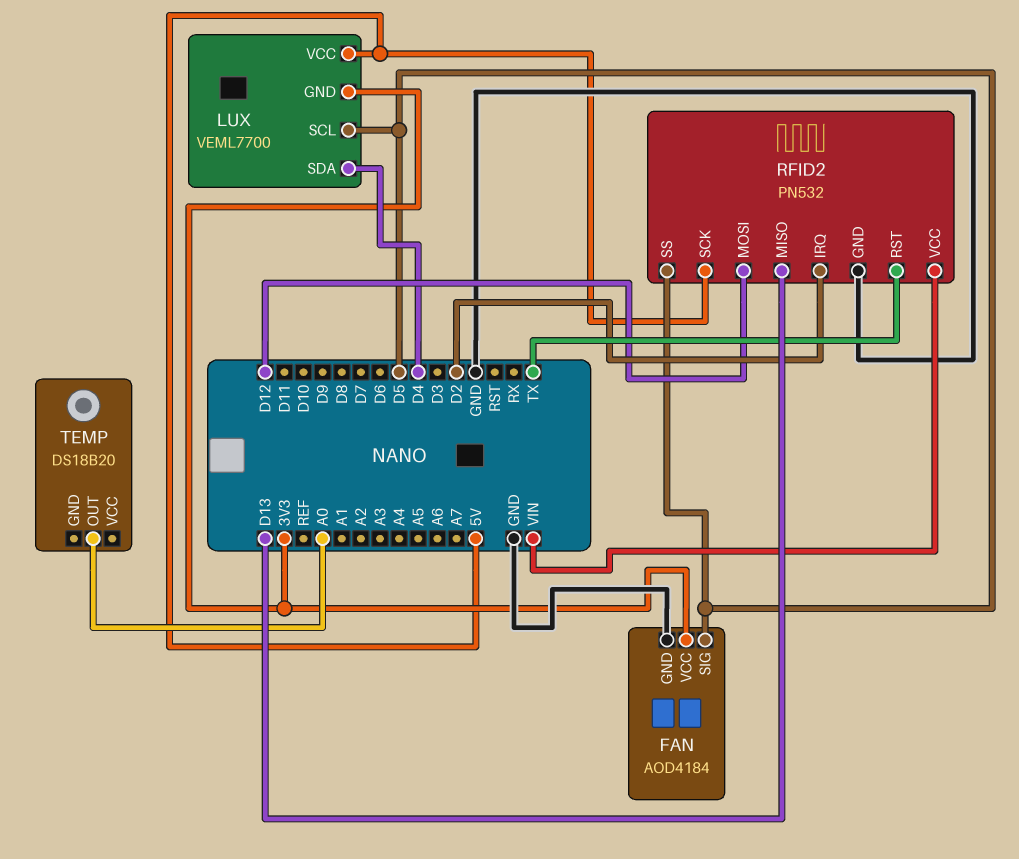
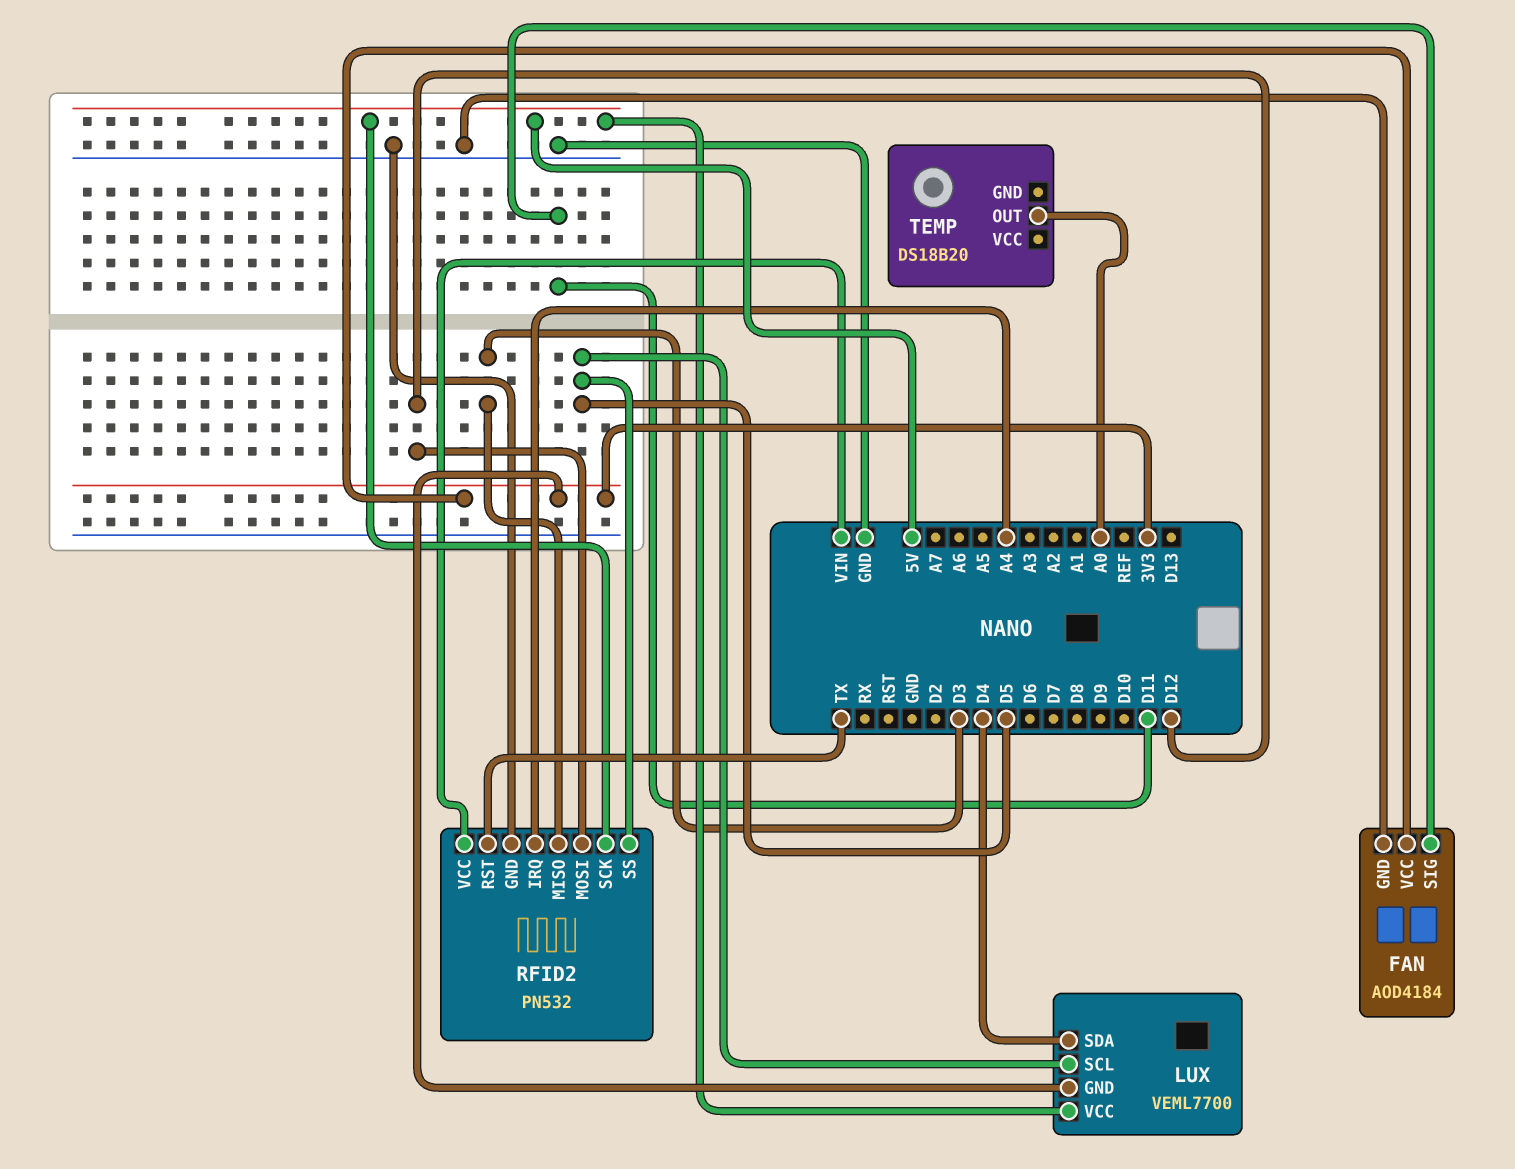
FAN pin SIG: D5 -> D11
RFID2 pin IRQ: D2 -> A4
RFID2 pin MISO: D13 -> D3

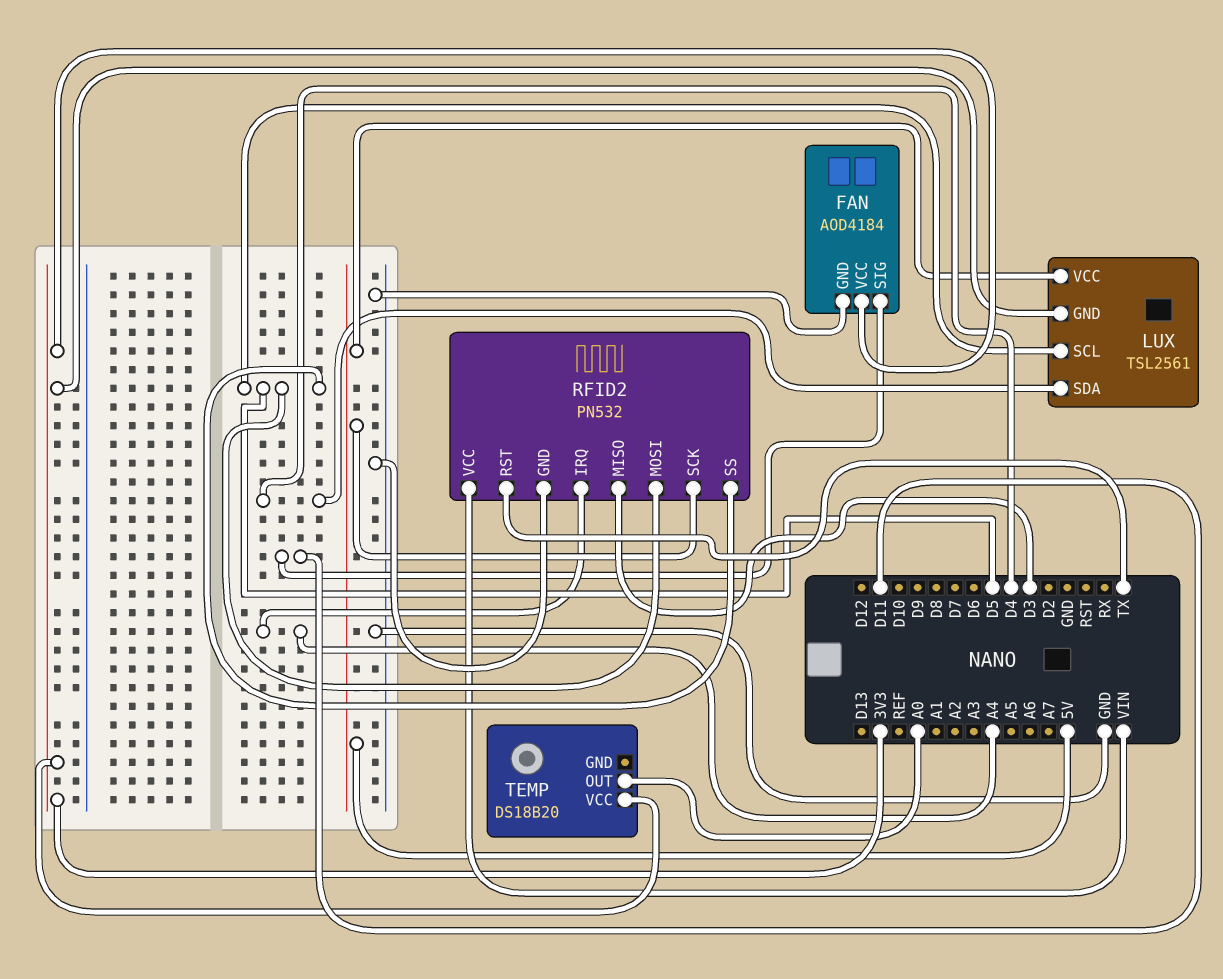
LUX: VEML7700 -> TSL2561
RFID2 pin MOSI: D12 -> D5
TEMP pin VCC: none -> 3V3

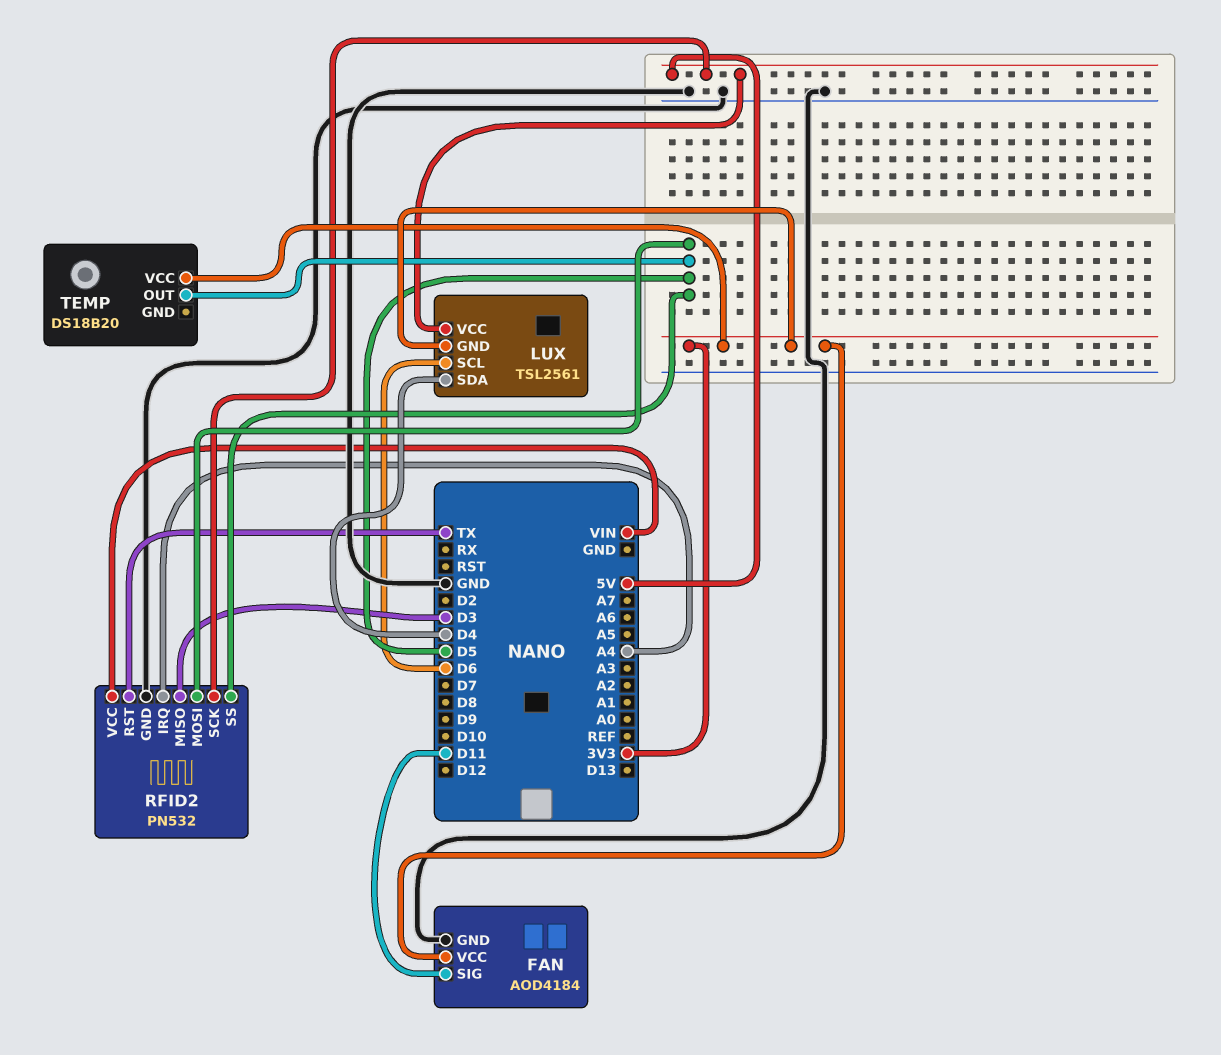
LUX pin SCL: D5 -> D6
TEMP pin OUT: A0 -> D5

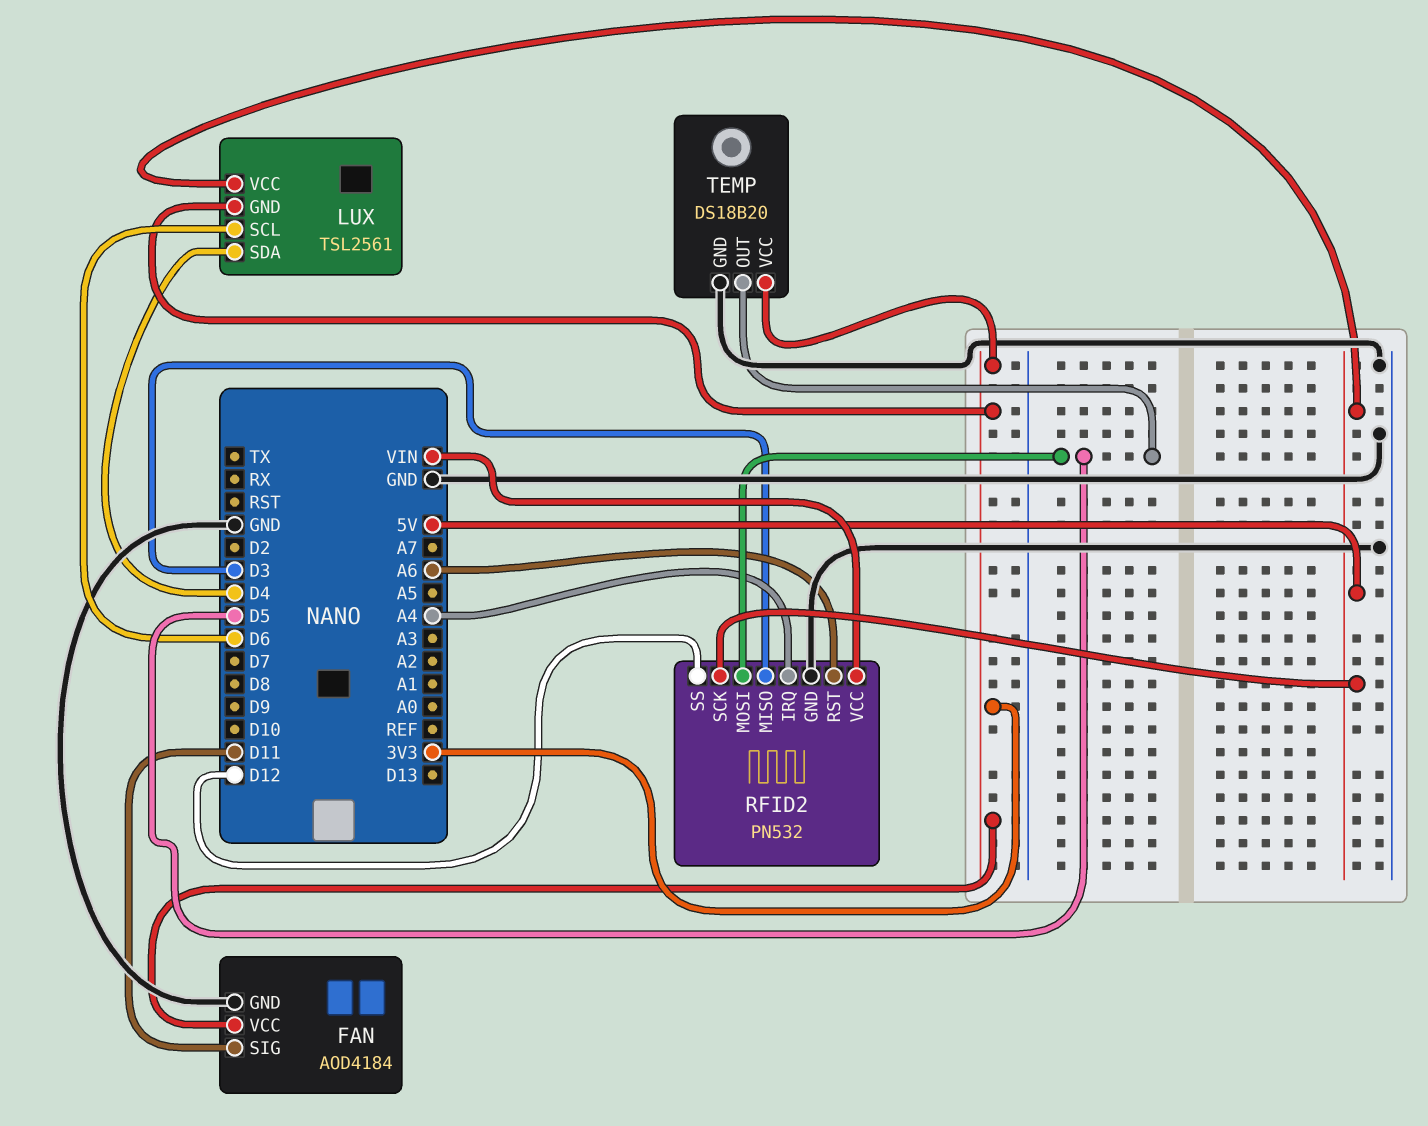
RFID2 pin RST: TX -> A6
RFID2 pin SS: D5 -> D12
TEMP pin GND: none -> GND

